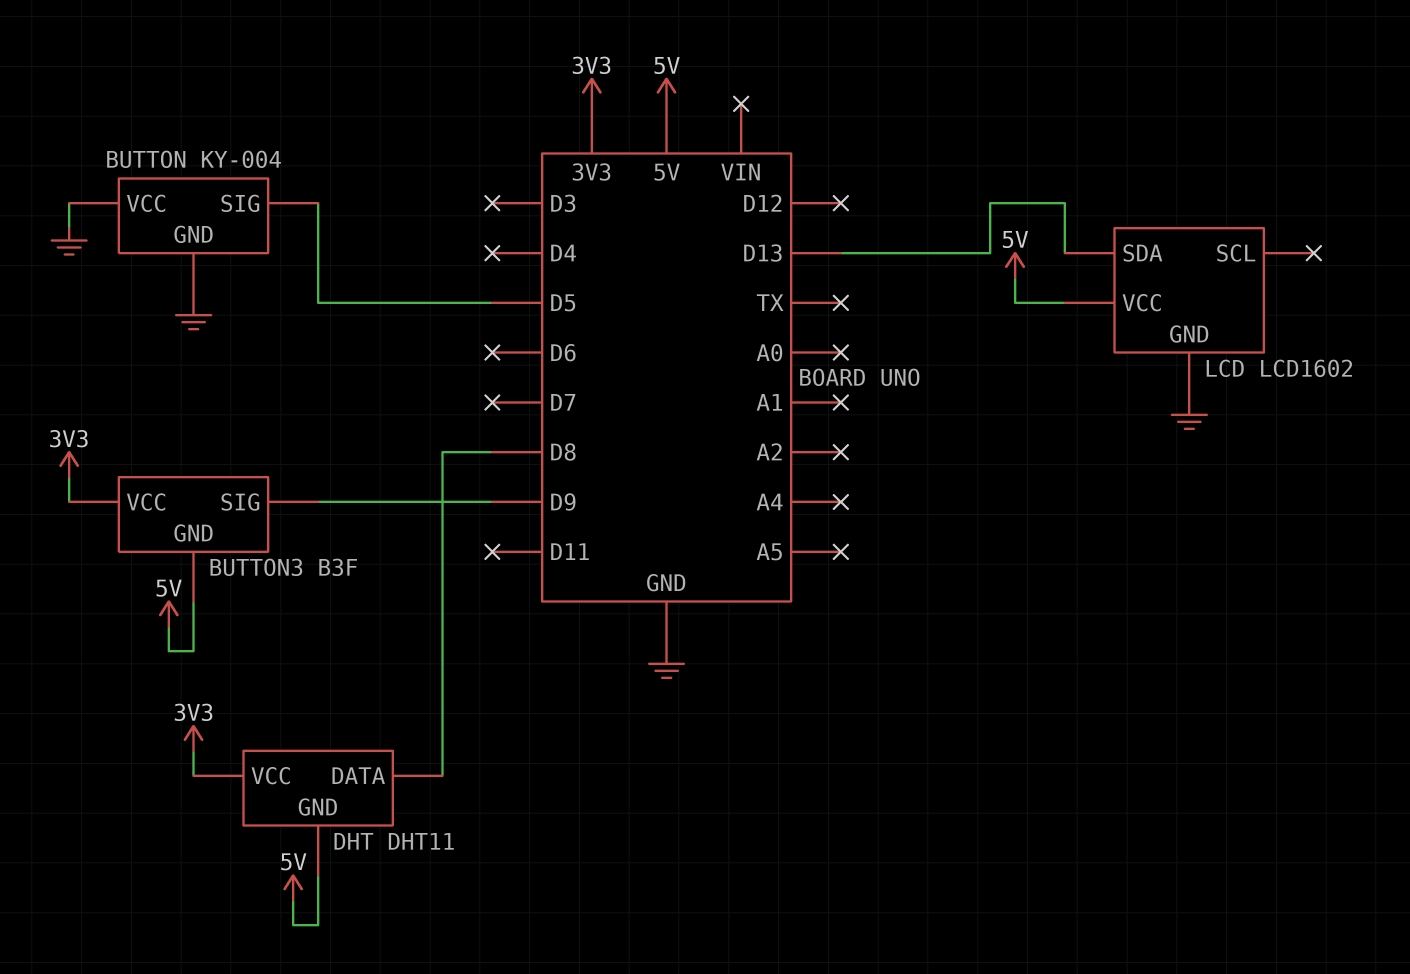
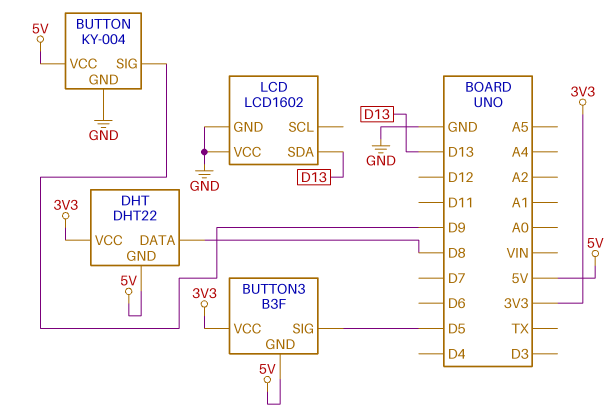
BUTTON pin SIG: D5 -> D9
BUTTON pin VCC: GND -> 5V
BUTTON3 pin SIG: D9 -> D5
DHT: DHT11 -> DHT22
LCD pin VCC: 5V -> GND

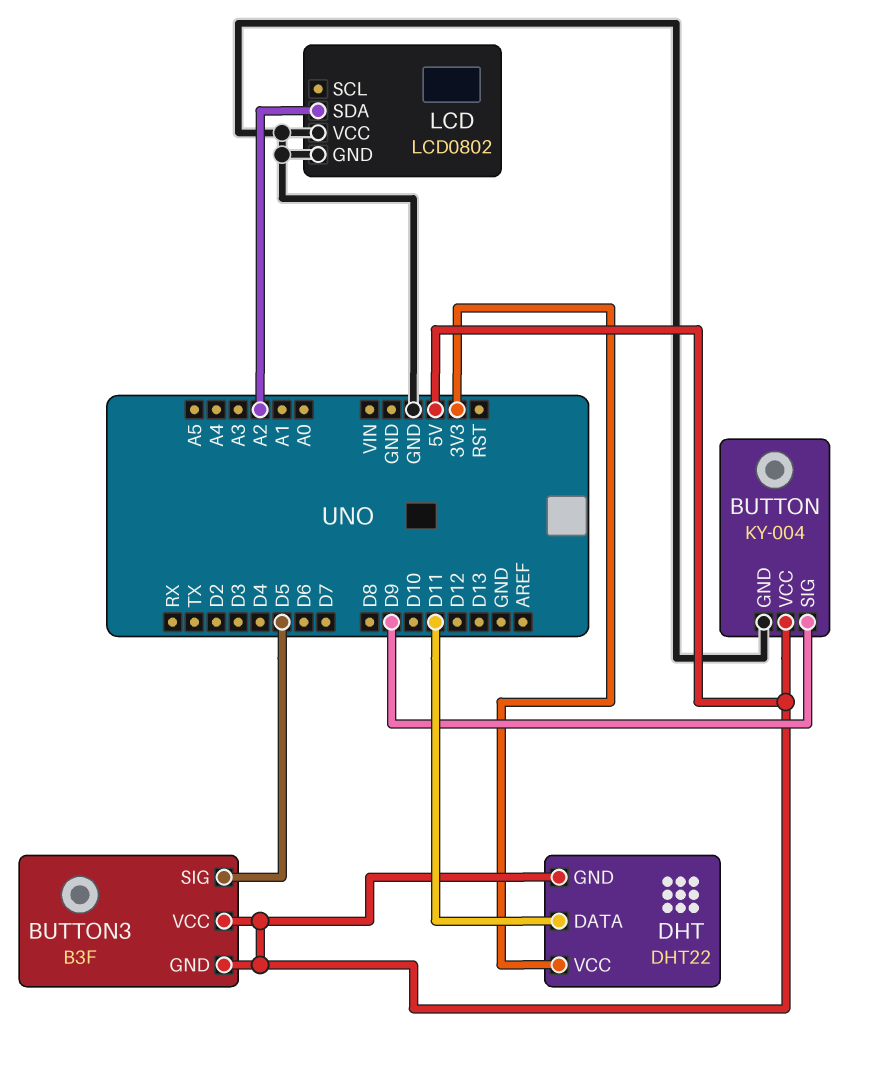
BUTTON3 pin VCC: 3V3 -> 5V
DHT pin DATA: D8 -> D11
LCD: LCD1602 -> LCD0802
LCD pin SDA: D13 -> A2

